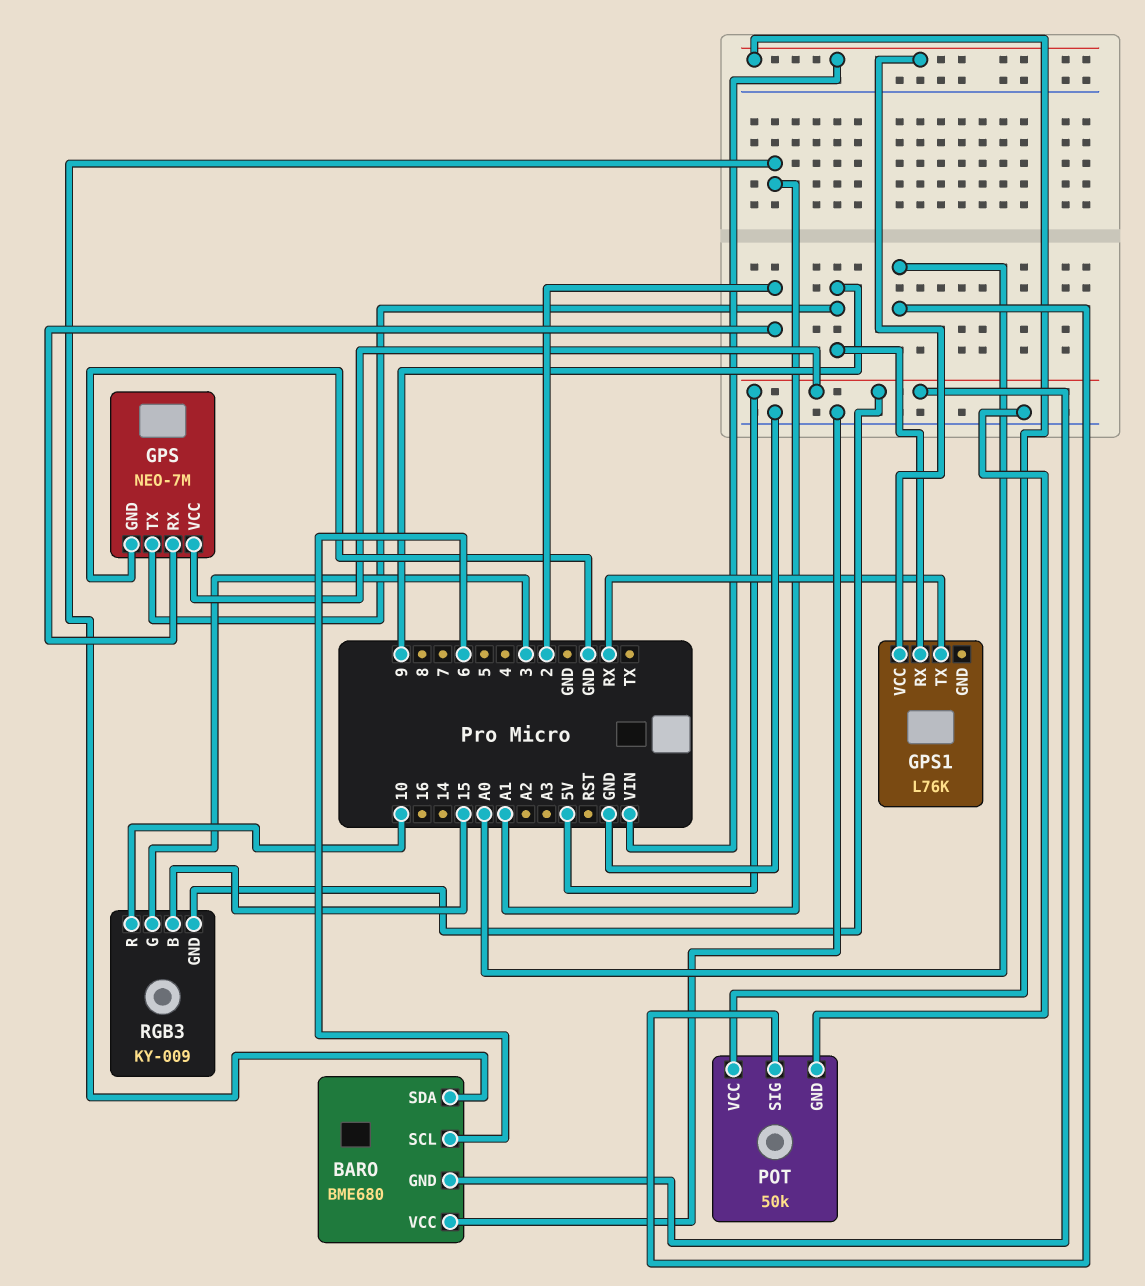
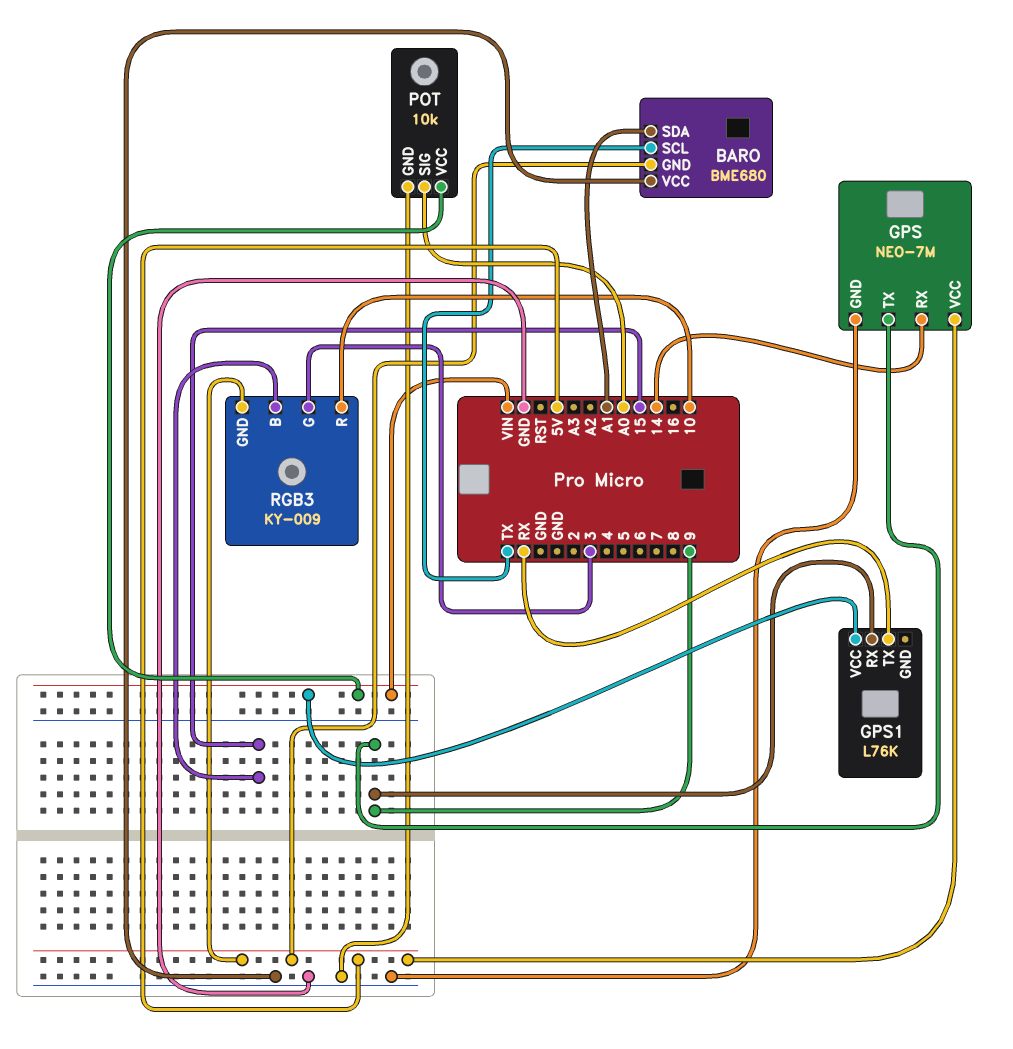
BARO pin SCL: 6 -> TX
GPS pin RX: 2 -> 14
POT: 50k -> 10k

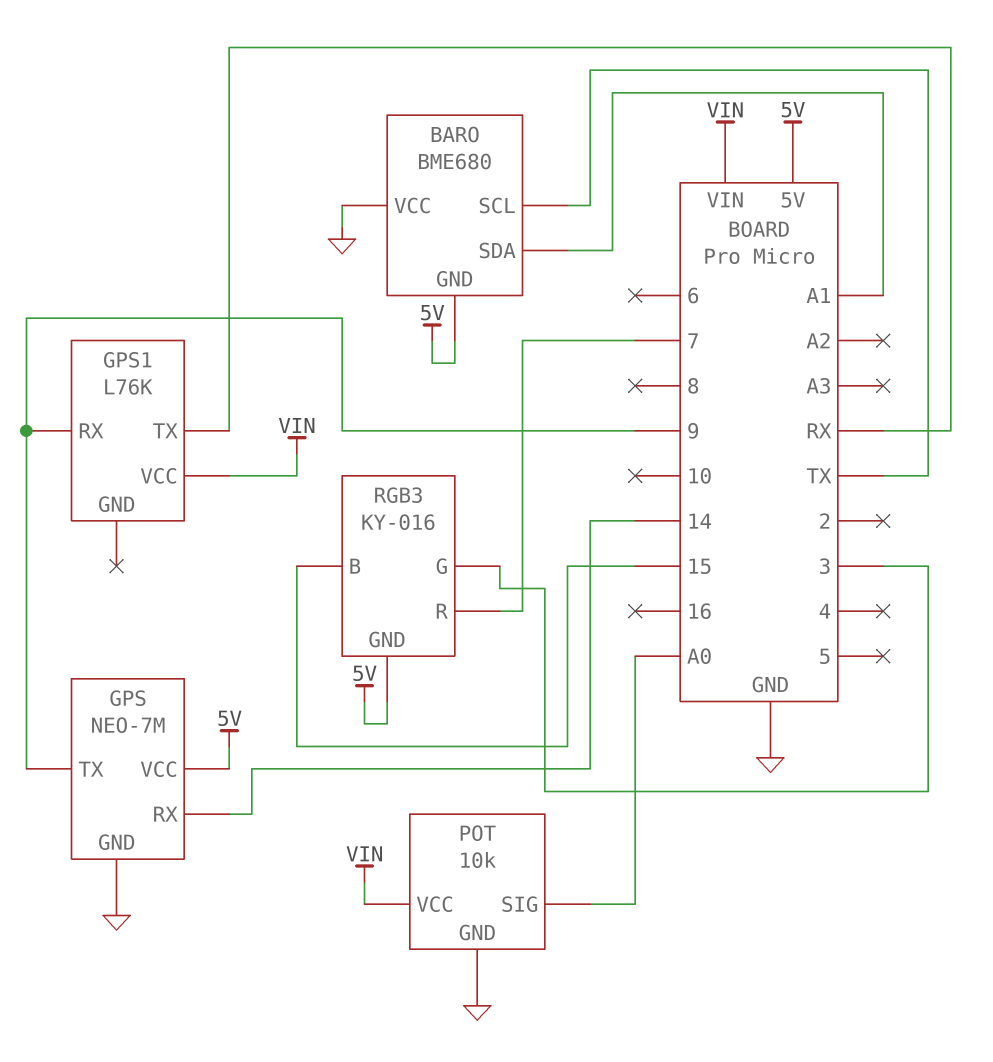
RGB3: KY-009 -> KY-016
RGB3 pin R: 10 -> 7

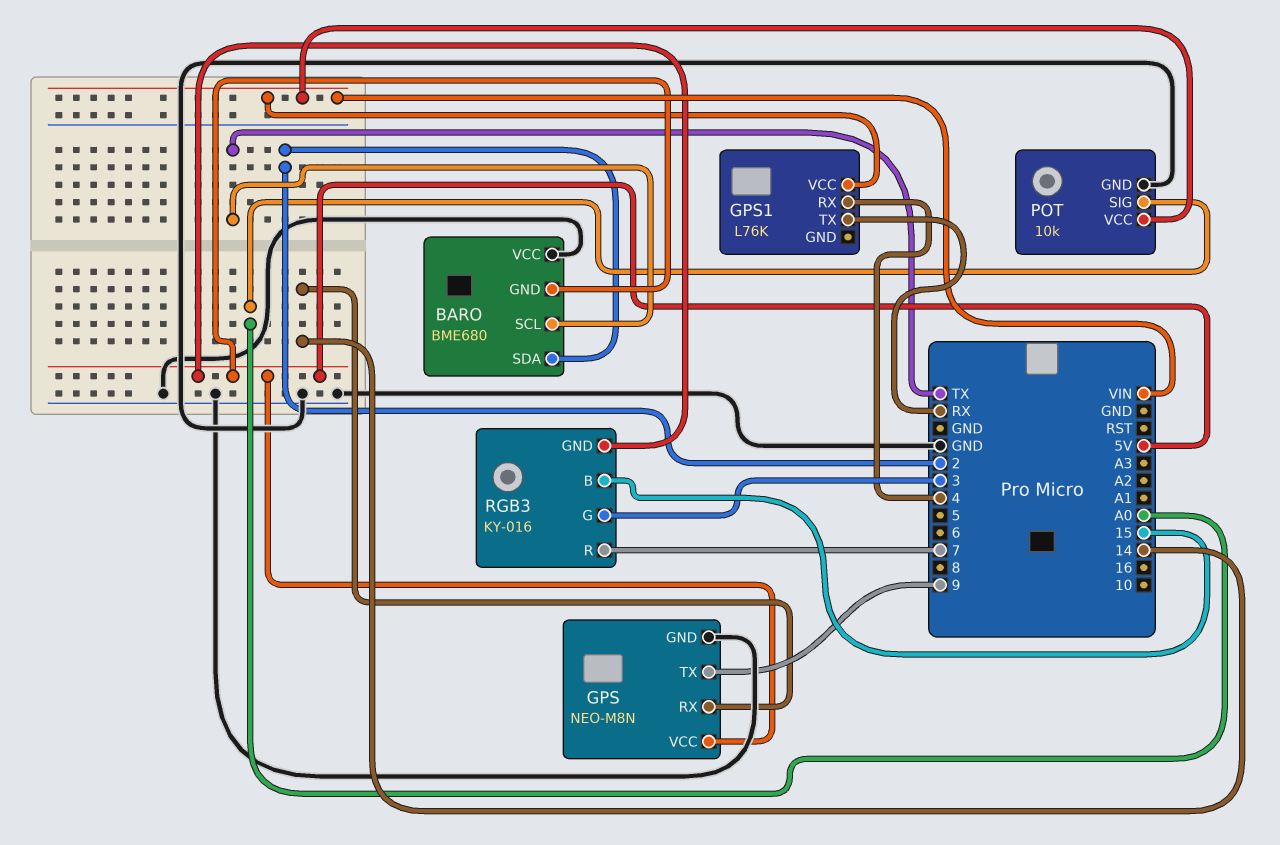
BARO pin SDA: A1 -> 2
GPS: NEO-7M -> NEO-M8N
GPS1 pin RX: 9 -> 4

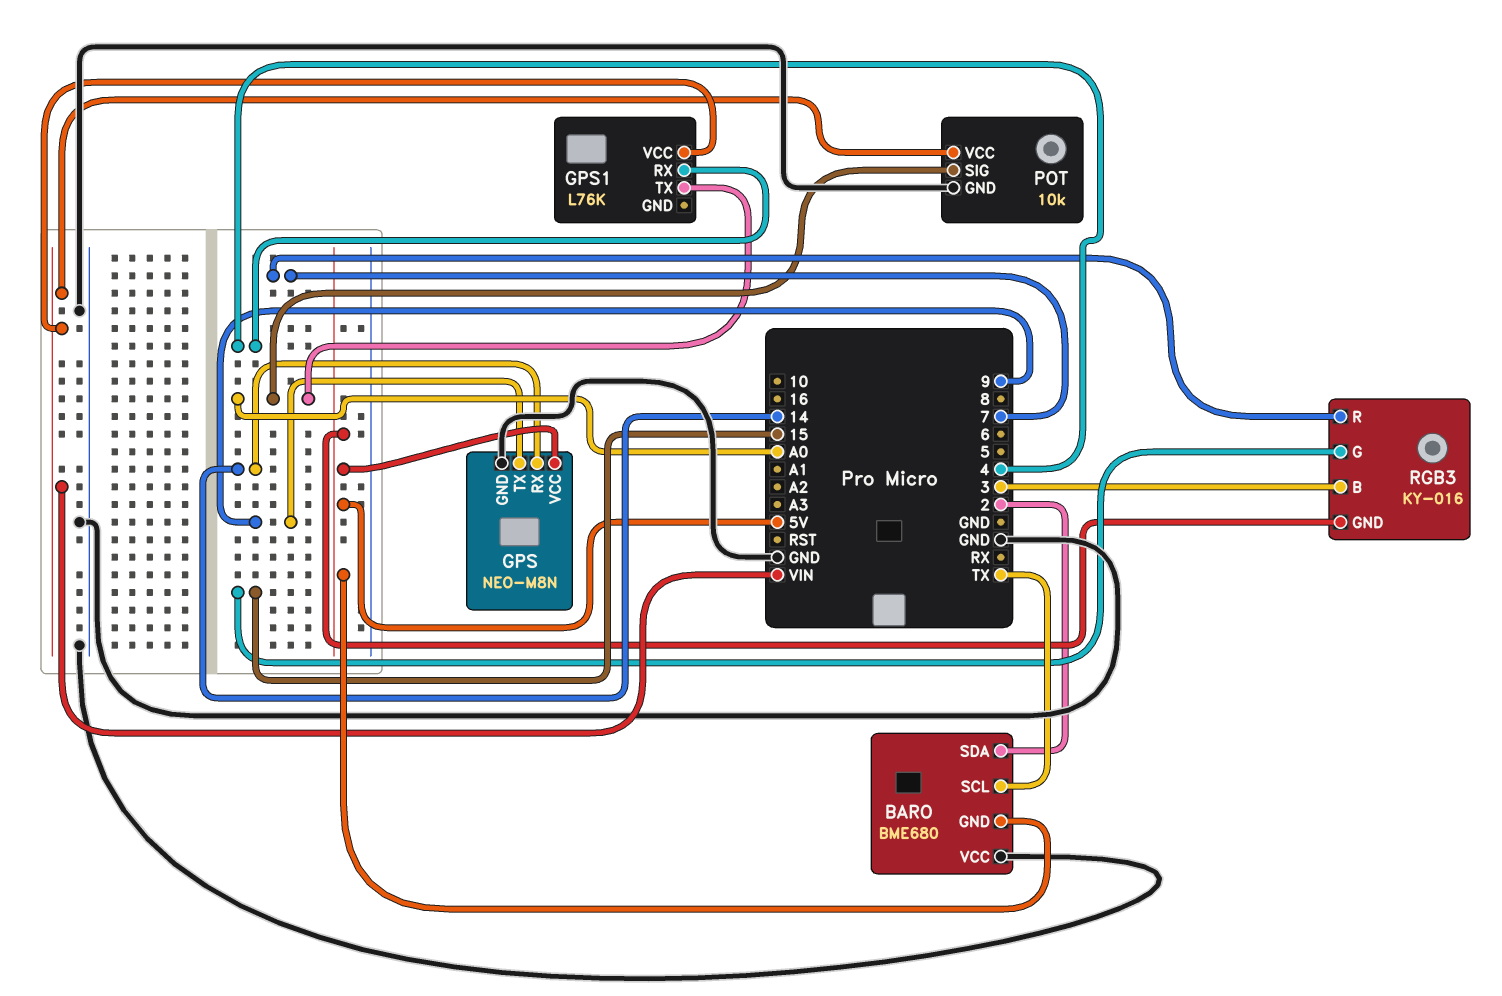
GPS1 pin TX: RX -> A0
RGB3 pin B: 15 -> 3
RGB3 pin G: 3 -> 15

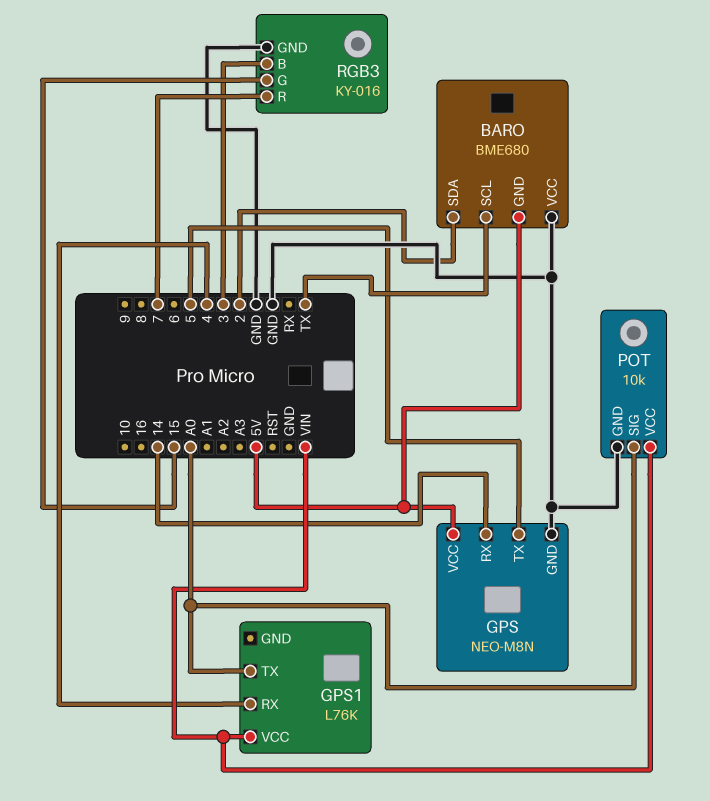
GPS pin TX: 9 -> 5
RGB3 pin GND: 5V -> GND

